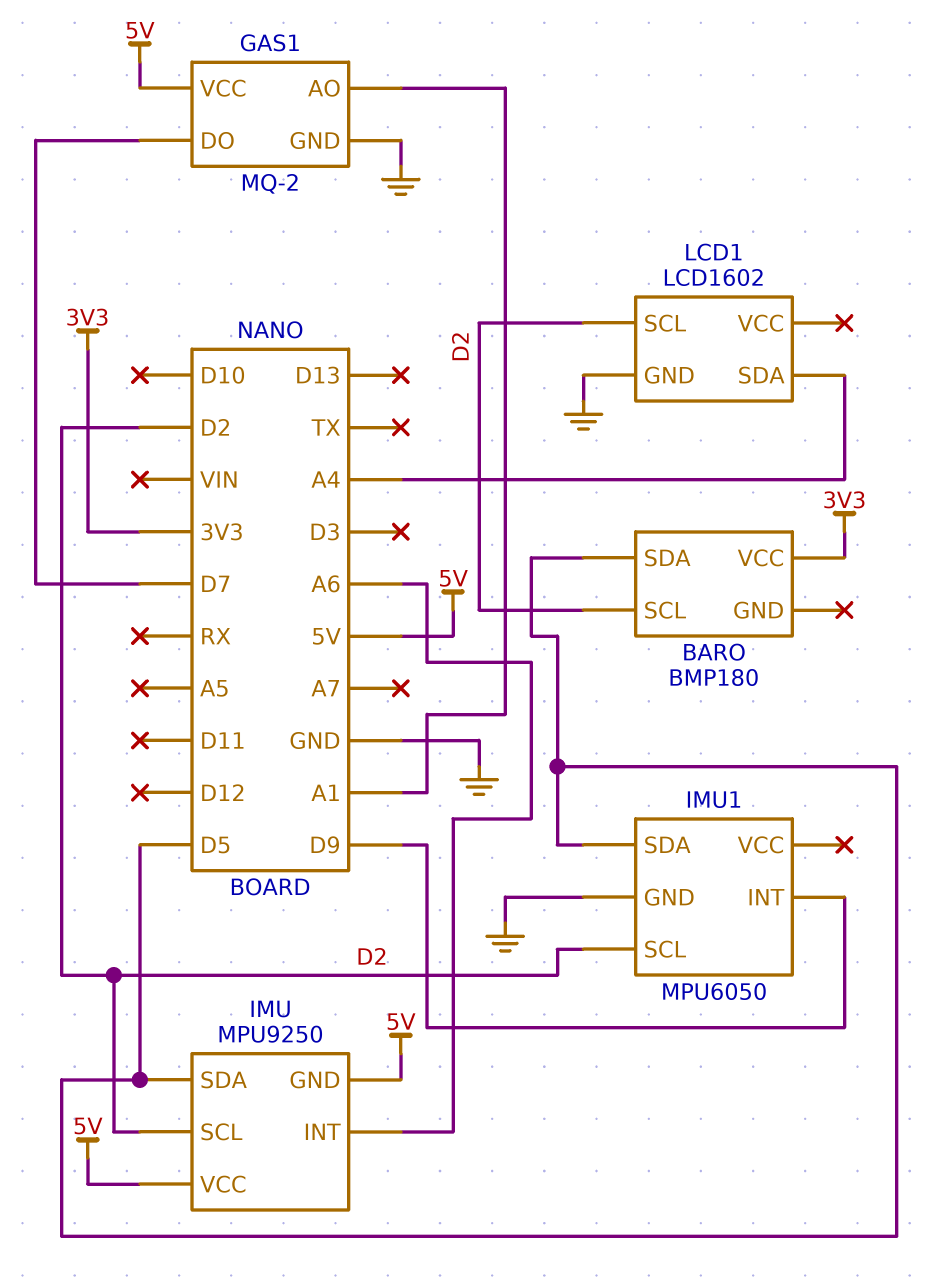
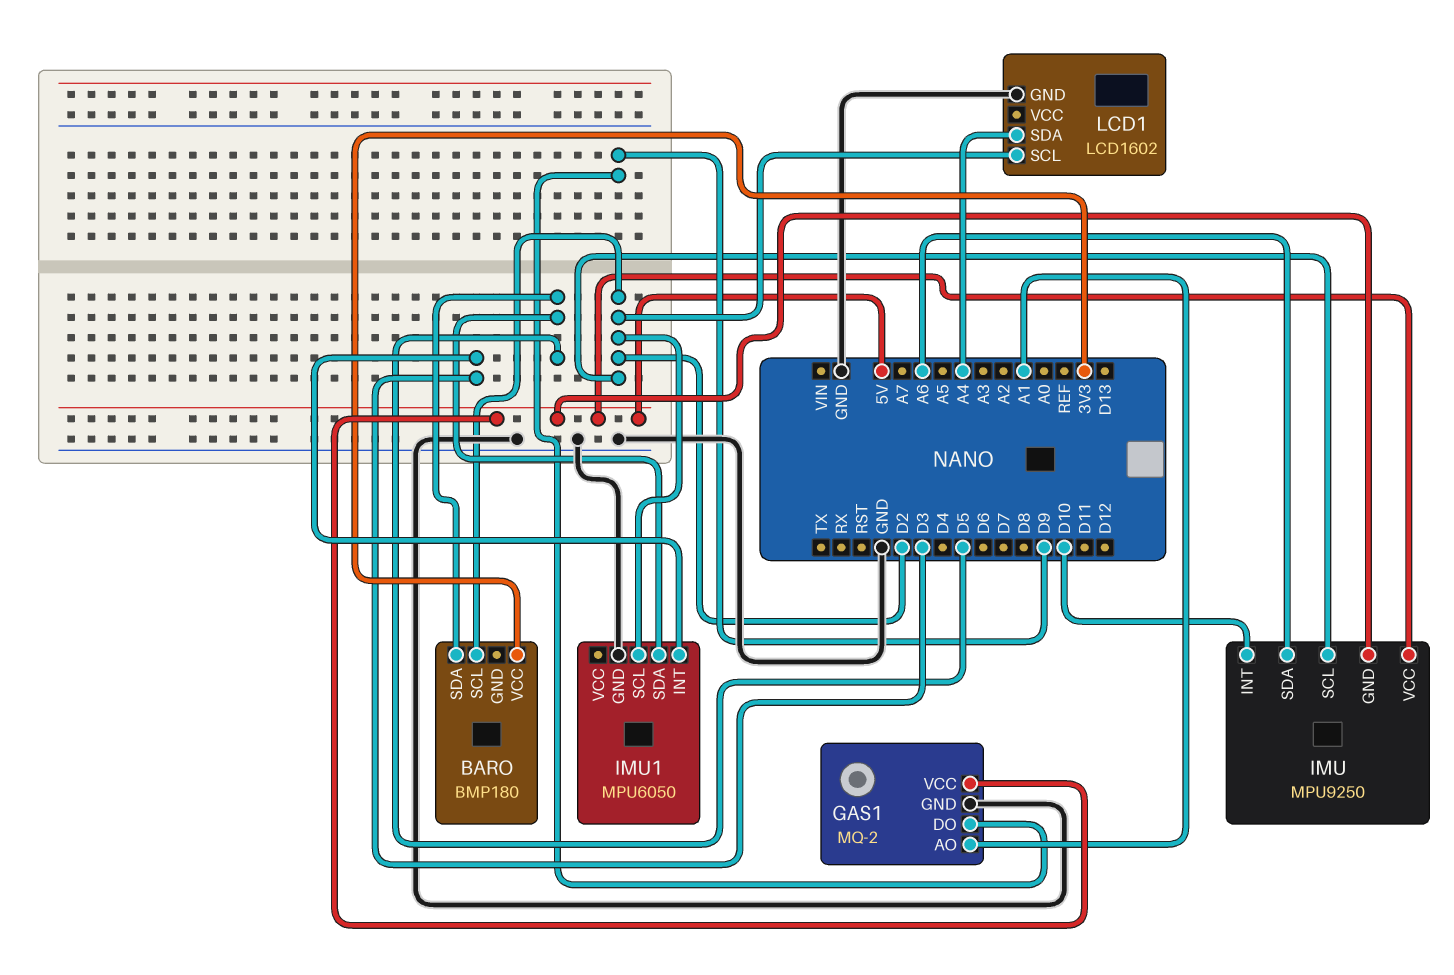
GAS1 pin DO: D7 -> D9
IMU pin INT: A6 -> D10
IMU pin SDA: D5 -> A6
IMU1 pin INT: D9 -> D3

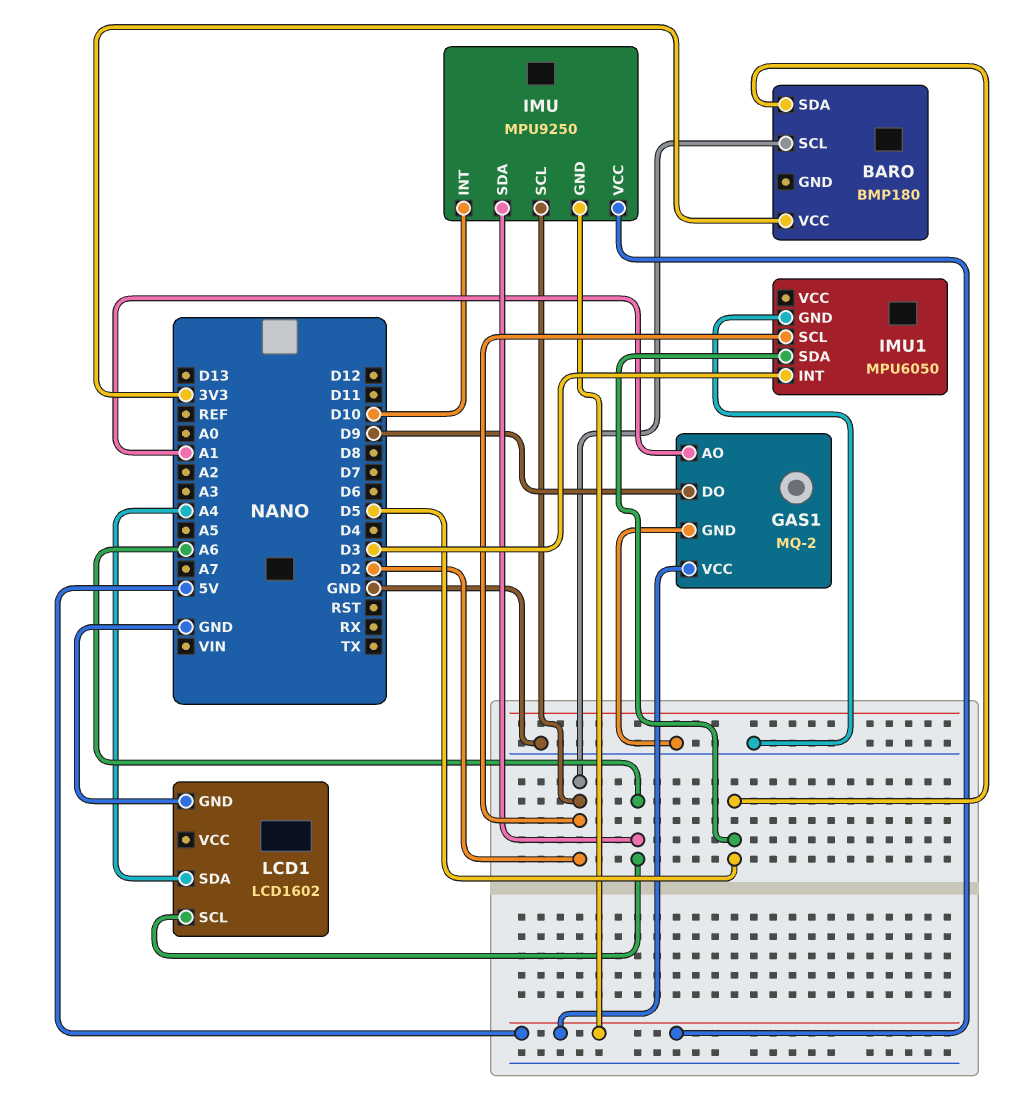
LCD1 pin SCL: D2 -> A6

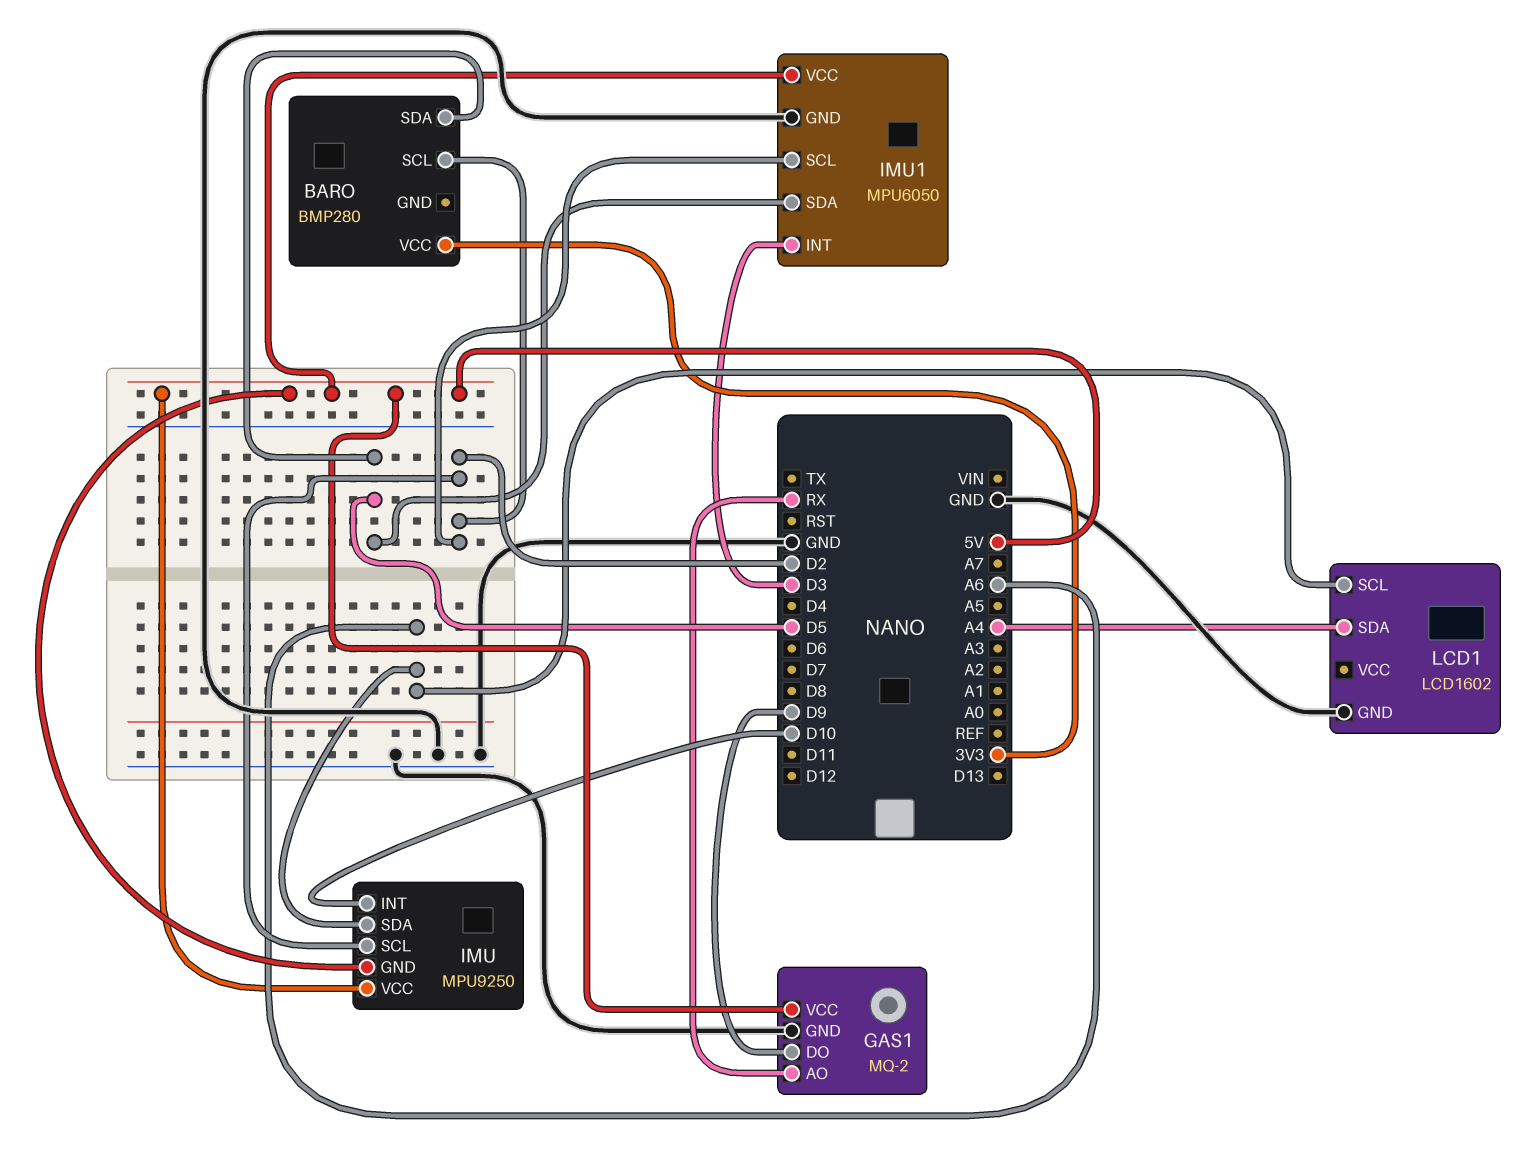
BARO: BMP180 -> BMP280
GAS1 pin AO: A1 -> RX
IMU1 pin VCC: none -> 5V

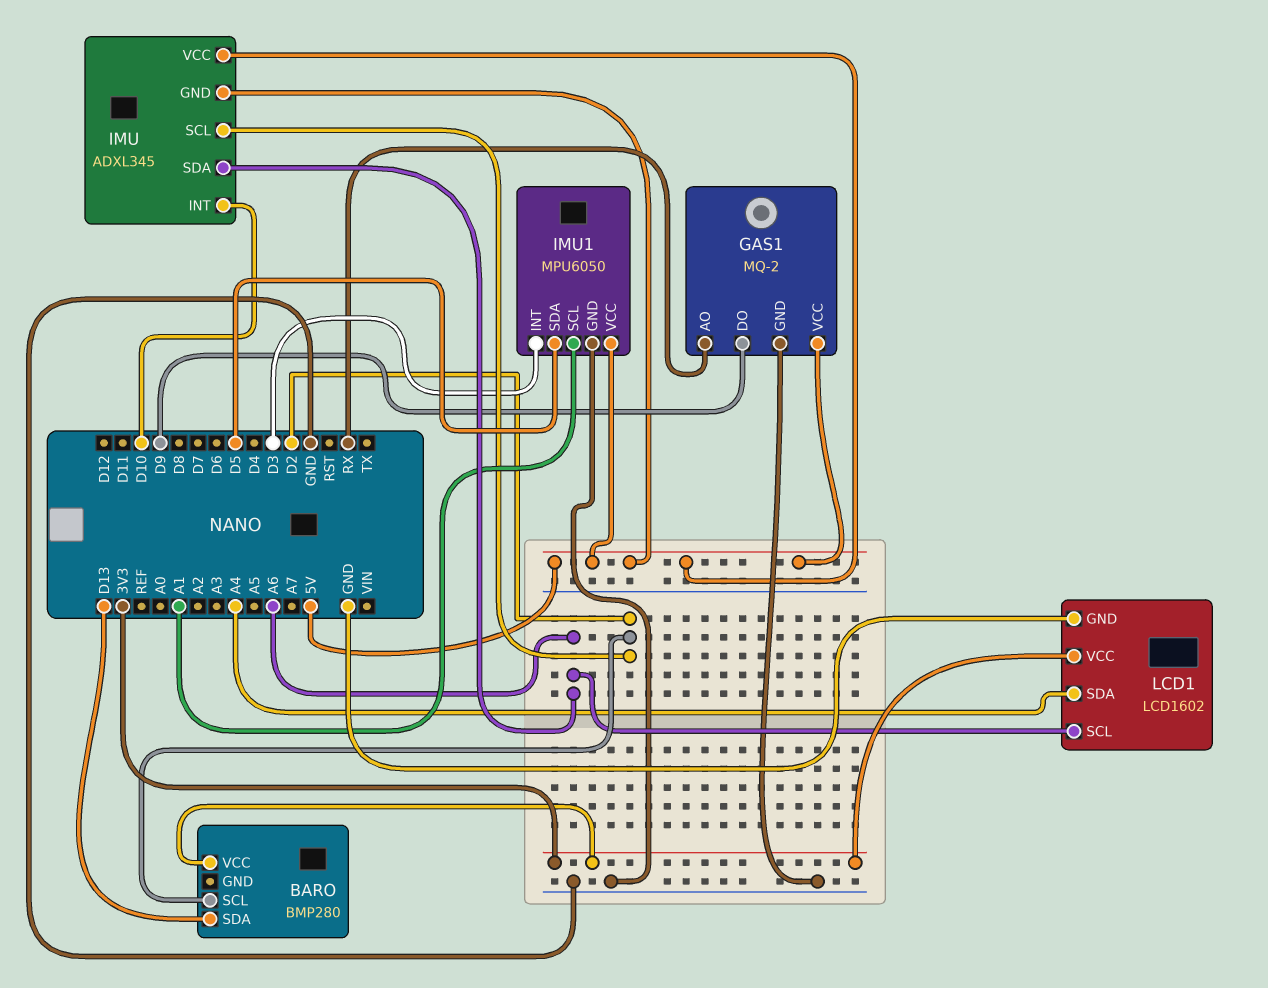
BARO pin SDA: D5 -> D13
IMU: MPU9250 -> ADXL345
IMU1 pin SCL: D2 -> A1
LCD1 pin VCC: none -> 3V3

